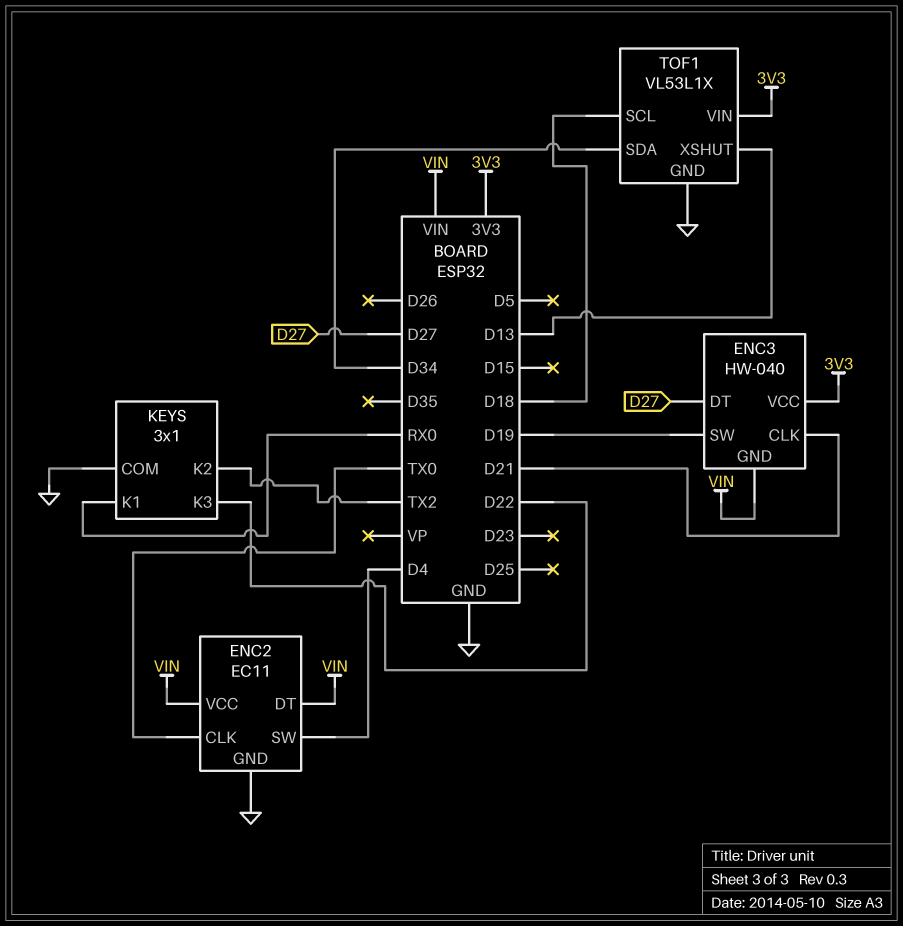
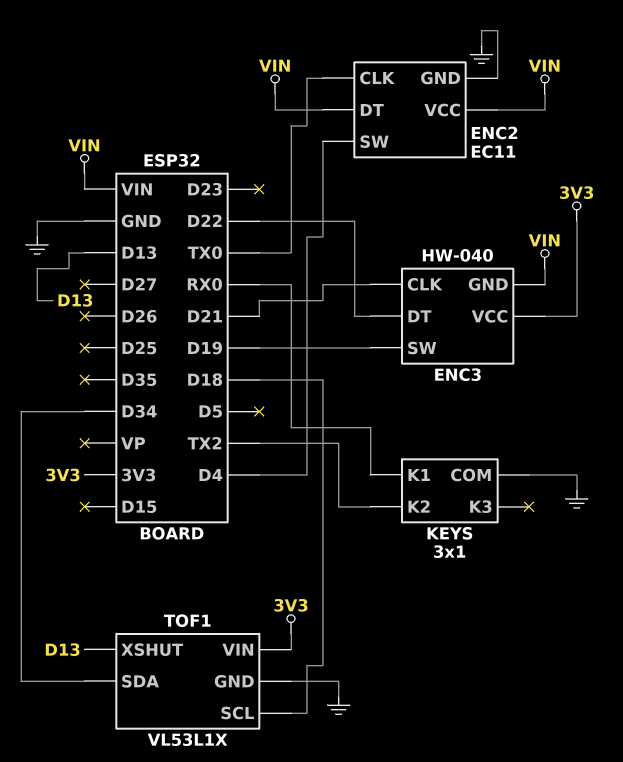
ENC3 pin DT: D27 -> D22
KEYS pin K3: D22 -> none

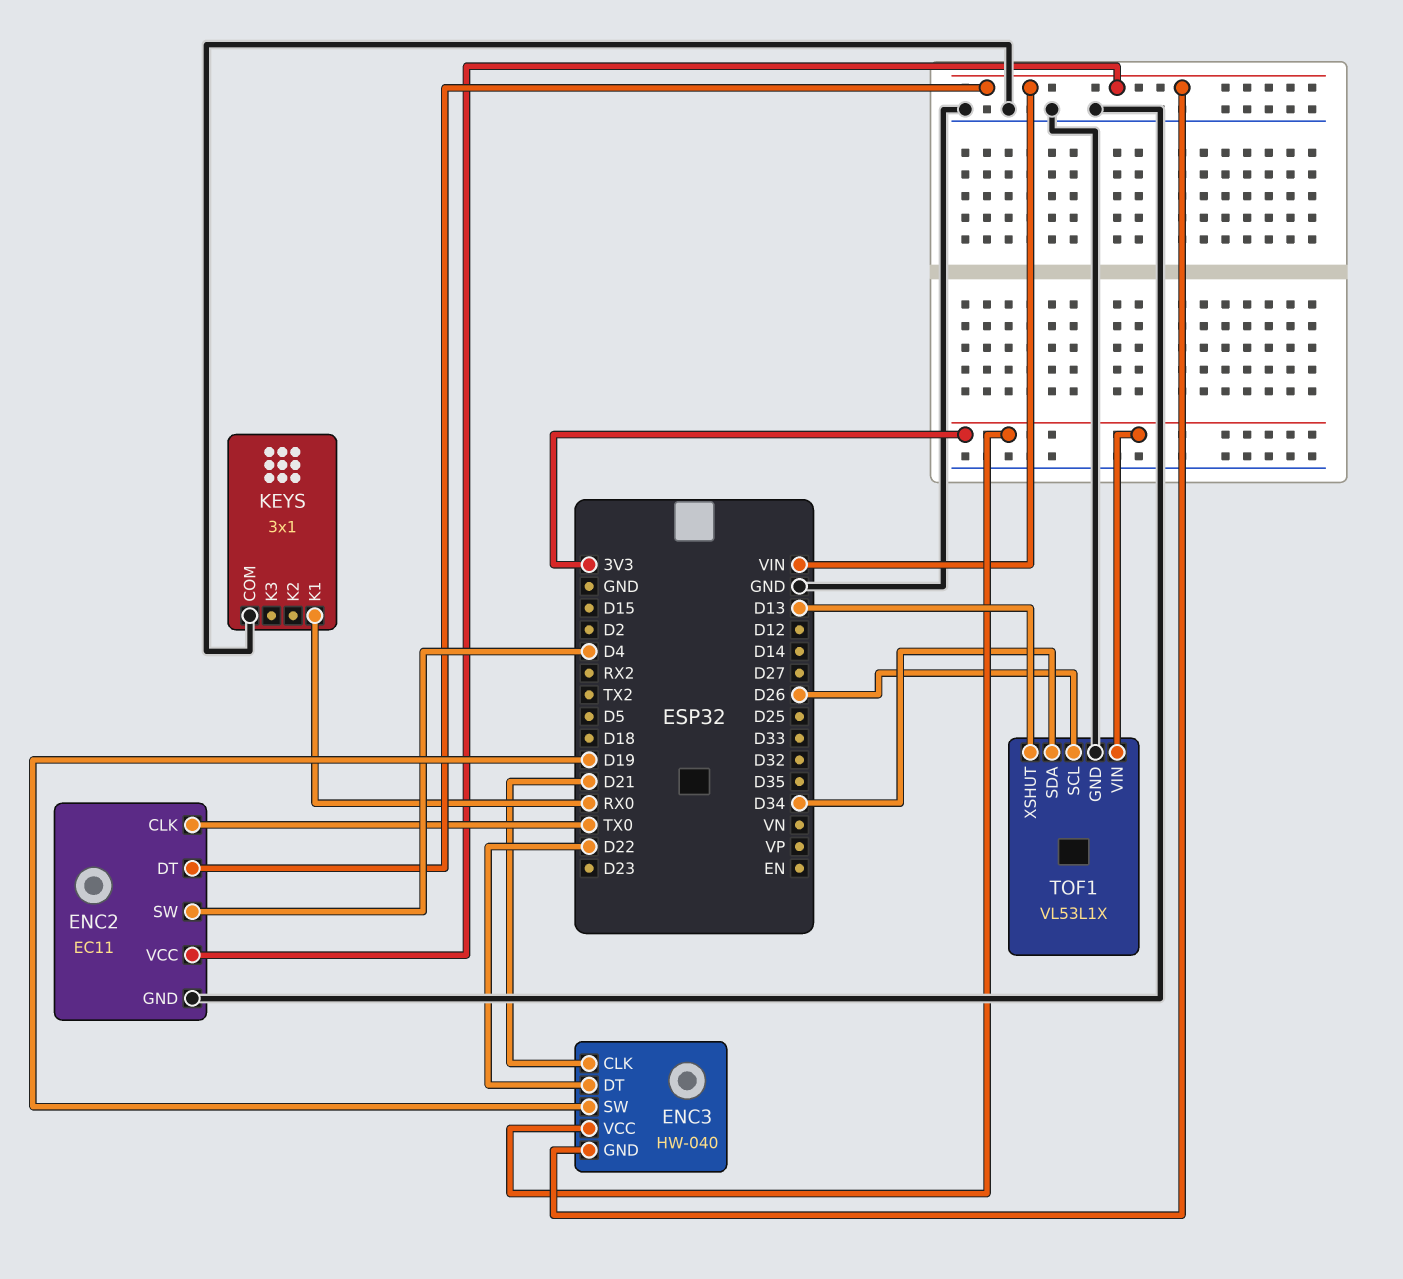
KEYS pin K2: TX2 -> none
TOF1 pin SCL: D18 -> D26

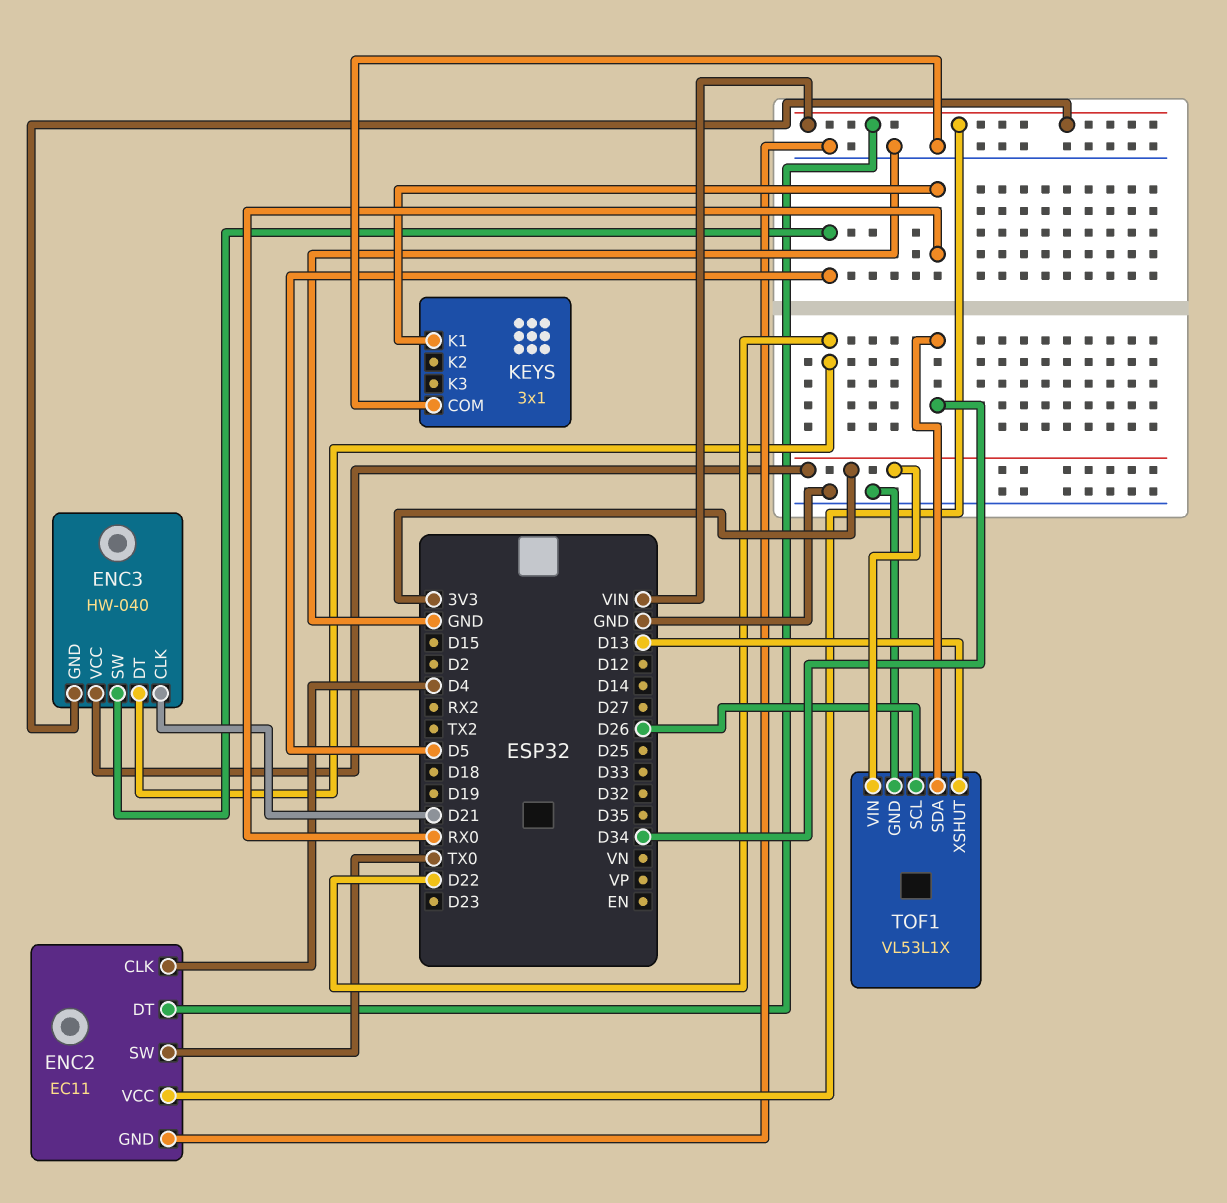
ENC2 pin CLK: TX0 -> D4
ENC2 pin SW: D4 -> TX0
ENC3 pin SW: D19 -> D5

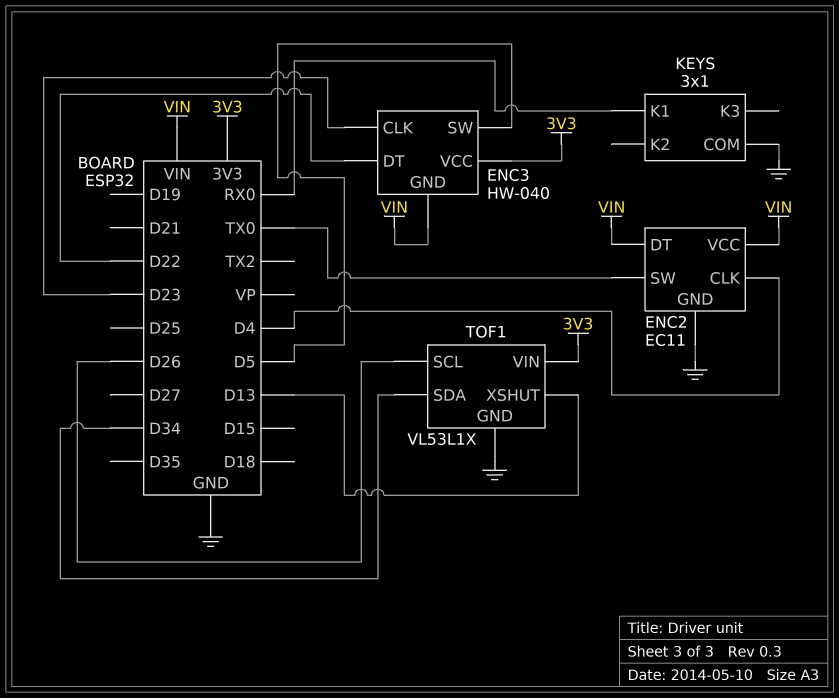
ENC3 pin CLK: D21 -> D23

